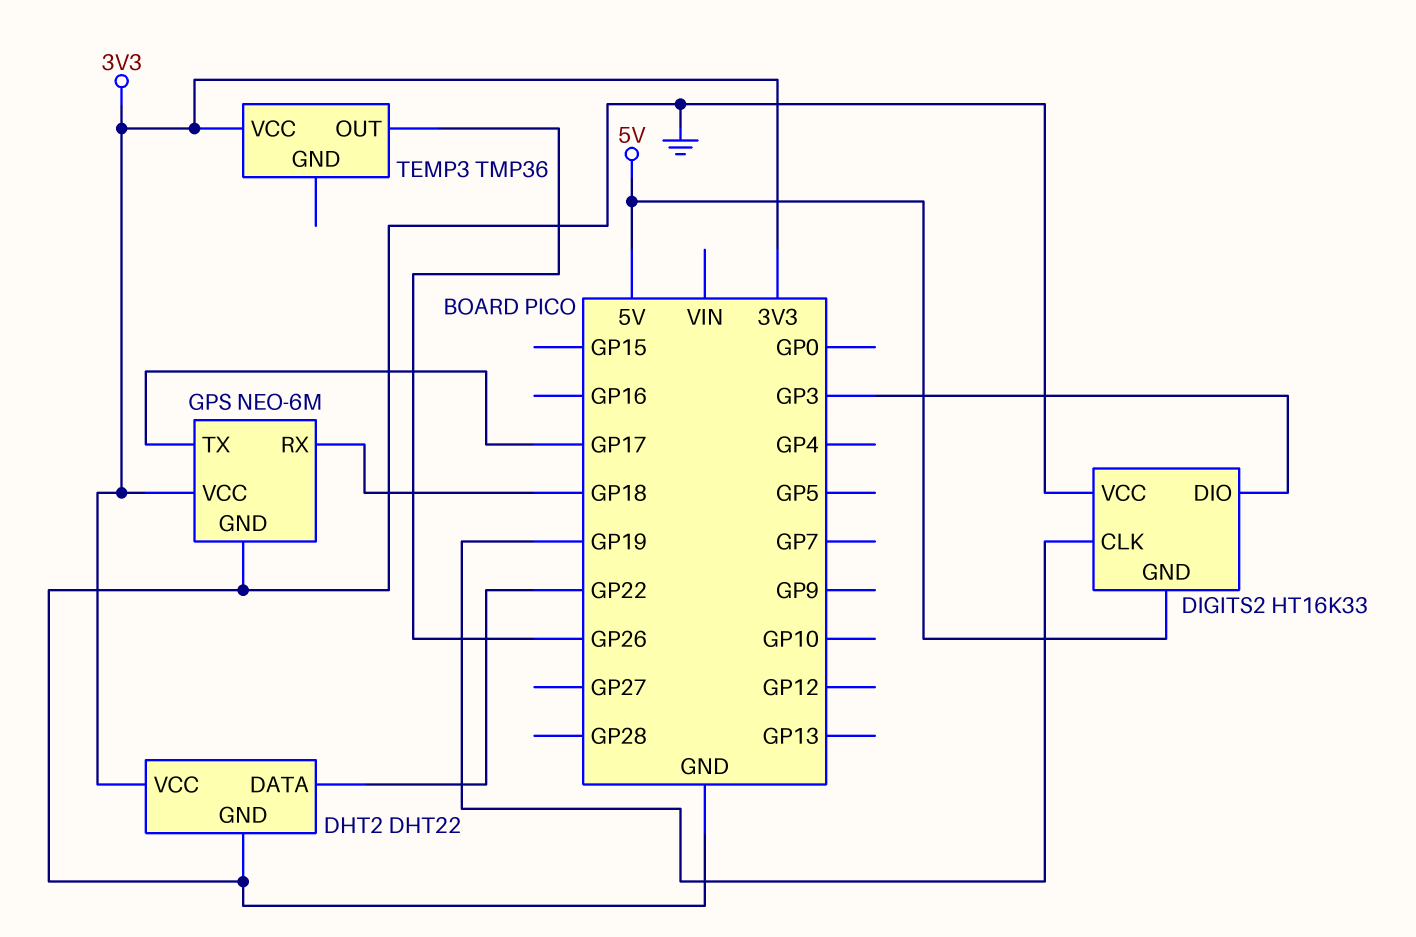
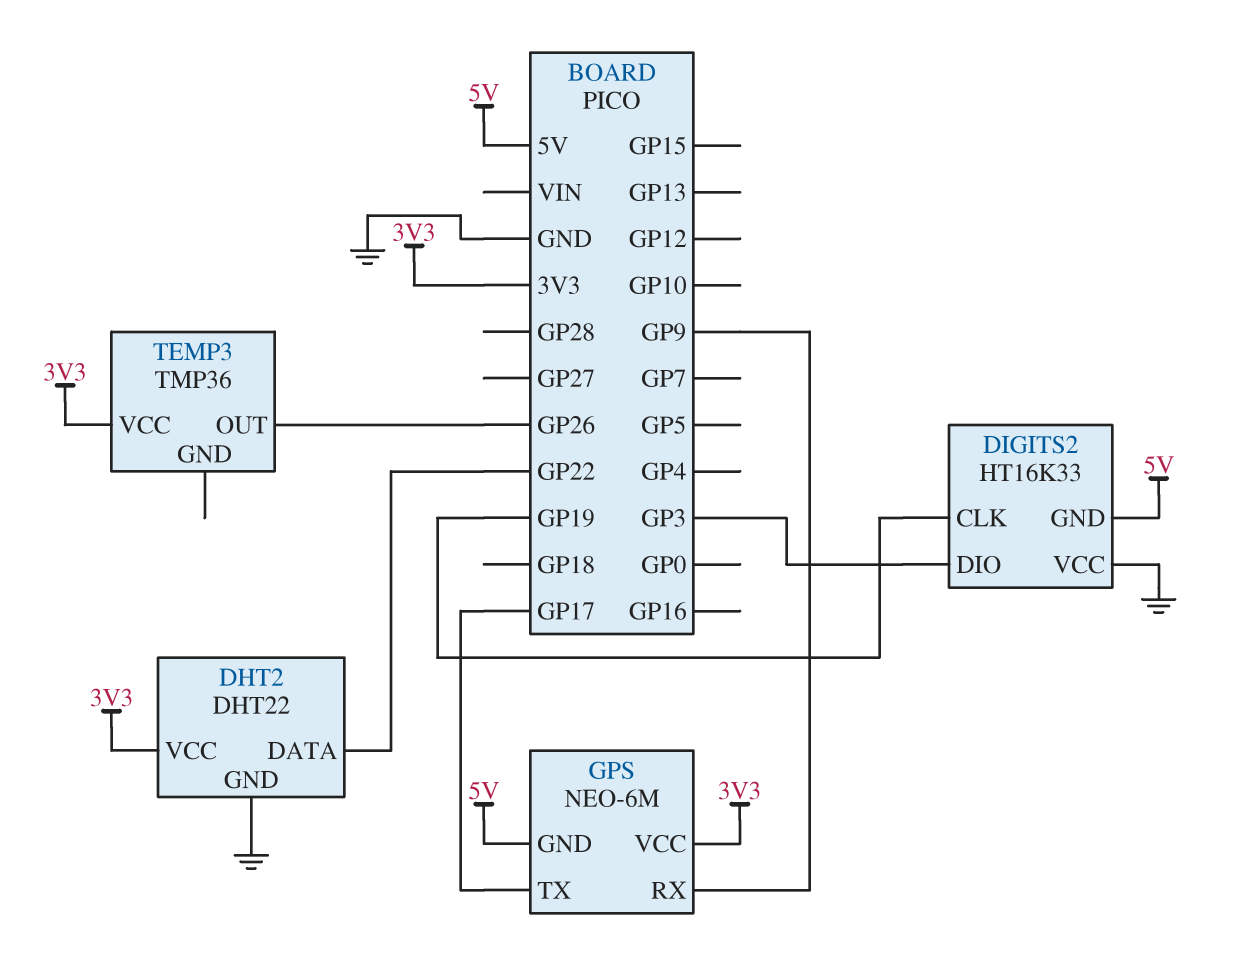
GPS pin GND: GND -> 5V
GPS pin RX: GP18 -> GP9

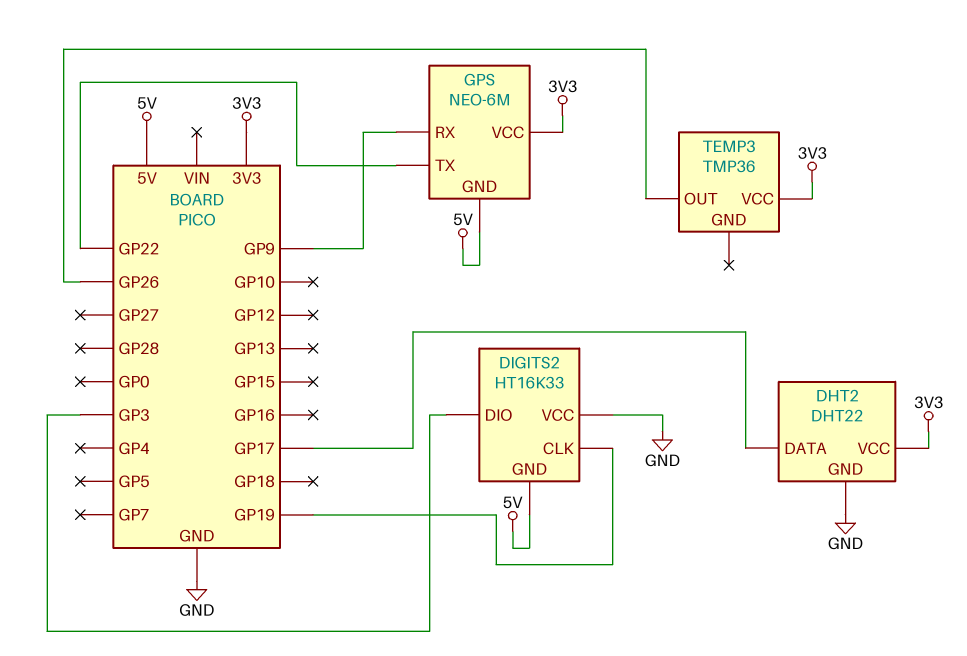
DHT2 pin DATA: GP22 -> GP17
GPS pin TX: GP17 -> GP22

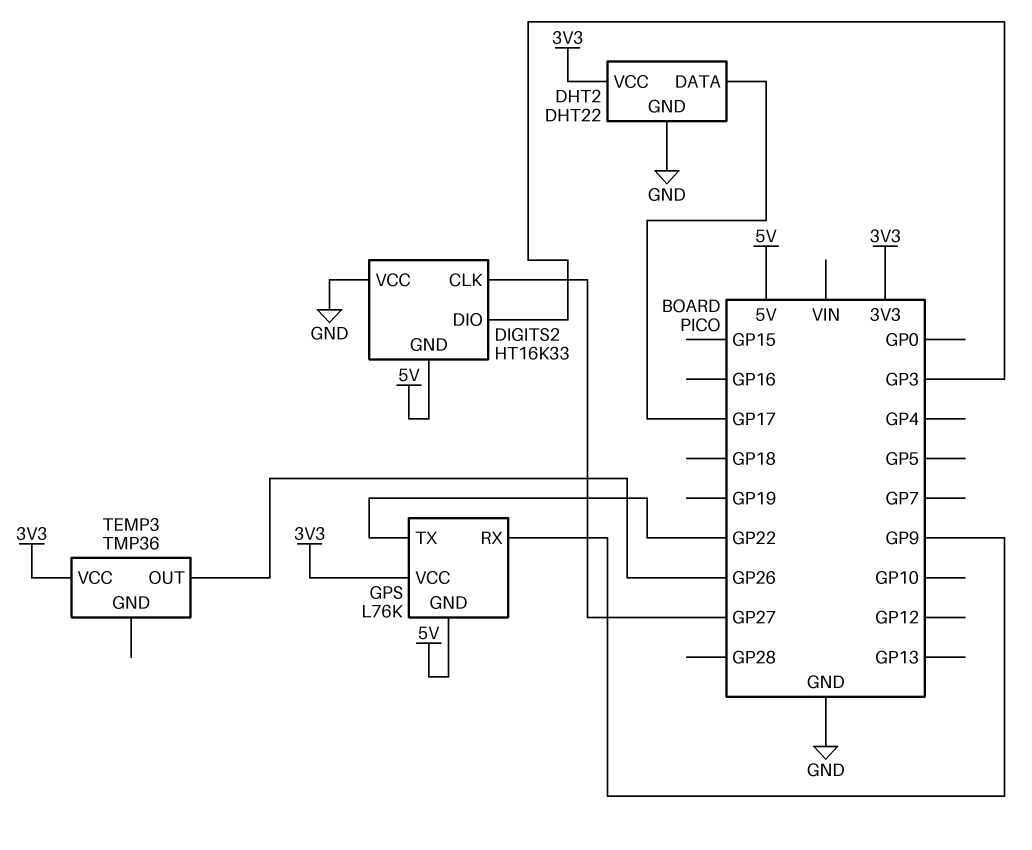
DIGITS2 pin CLK: GP19 -> GP27
GPS: NEO-6M -> L76K

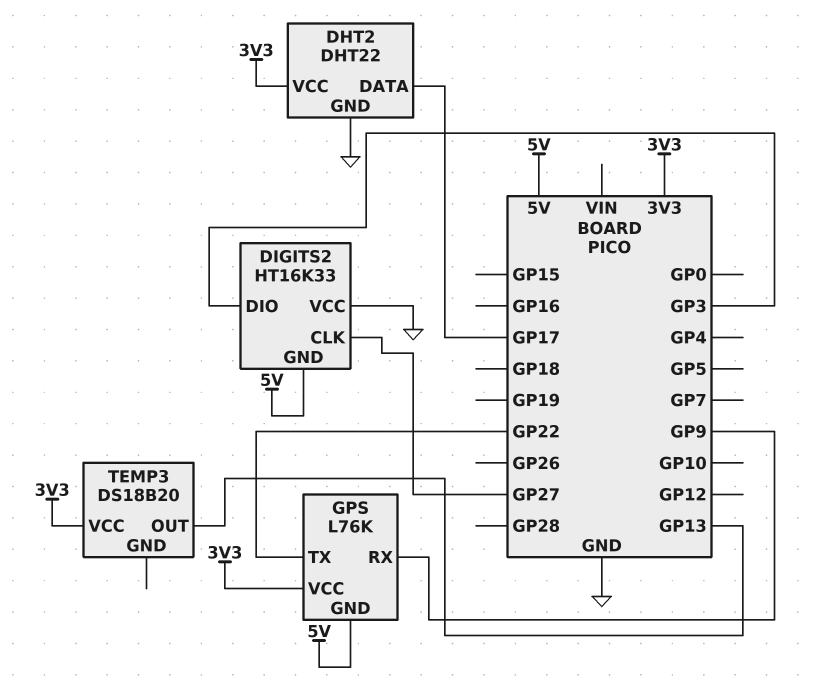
TEMP3: TMP36 -> DS18B20
TEMP3 pin OUT: GP26 -> GP13

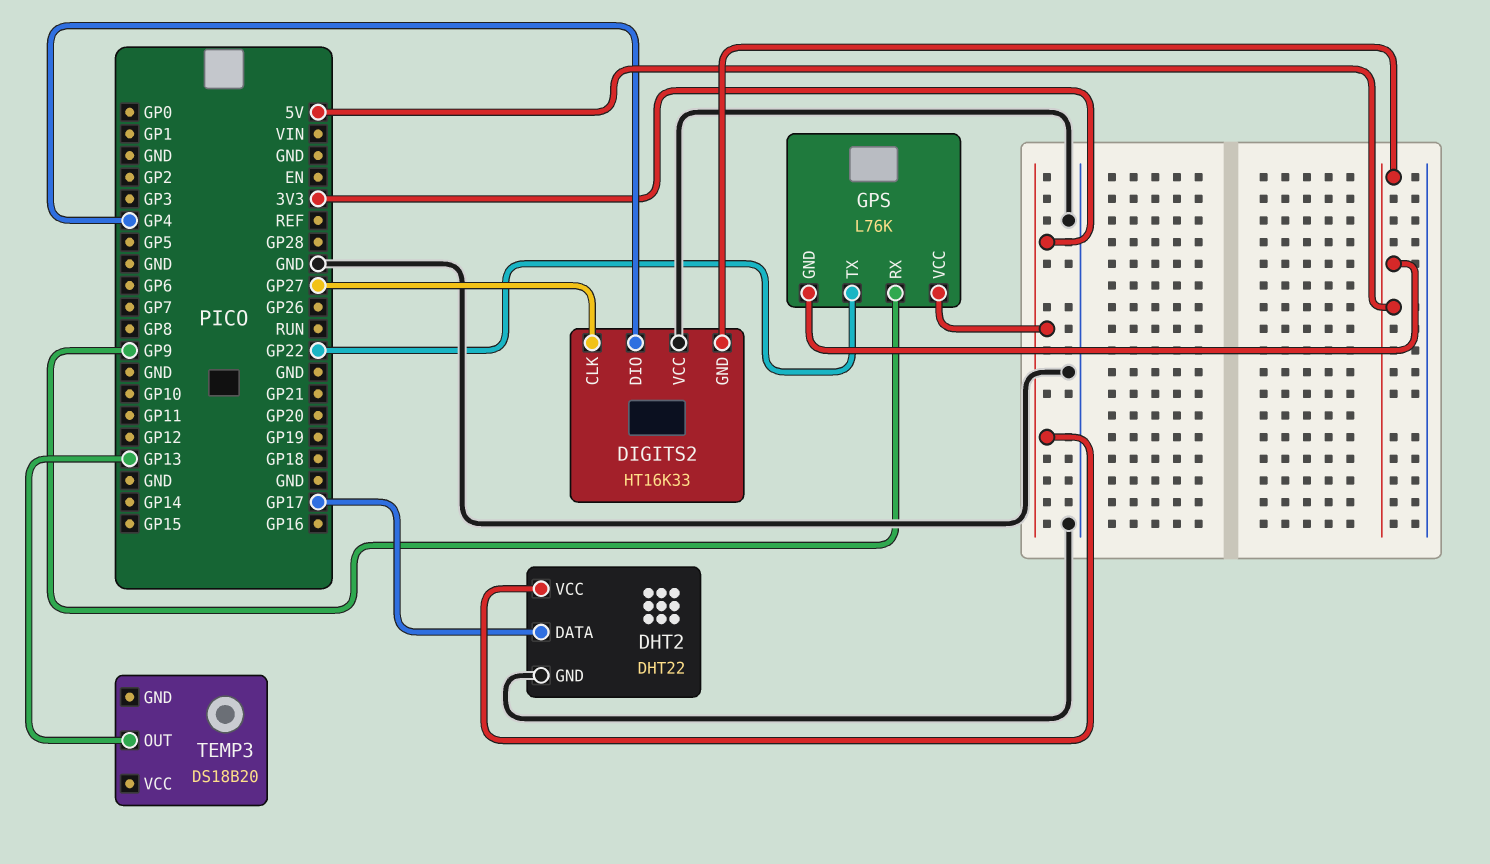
DIGITS2 pin DIO: GP3 -> GP4
TEMP3 pin VCC: 3V3 -> none

